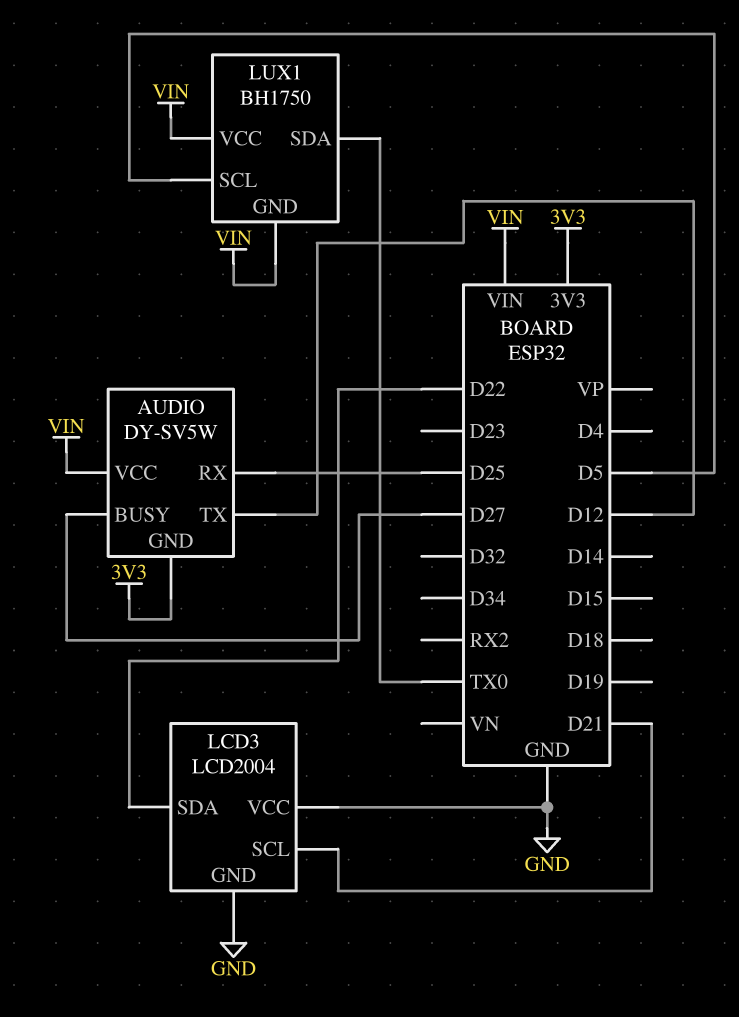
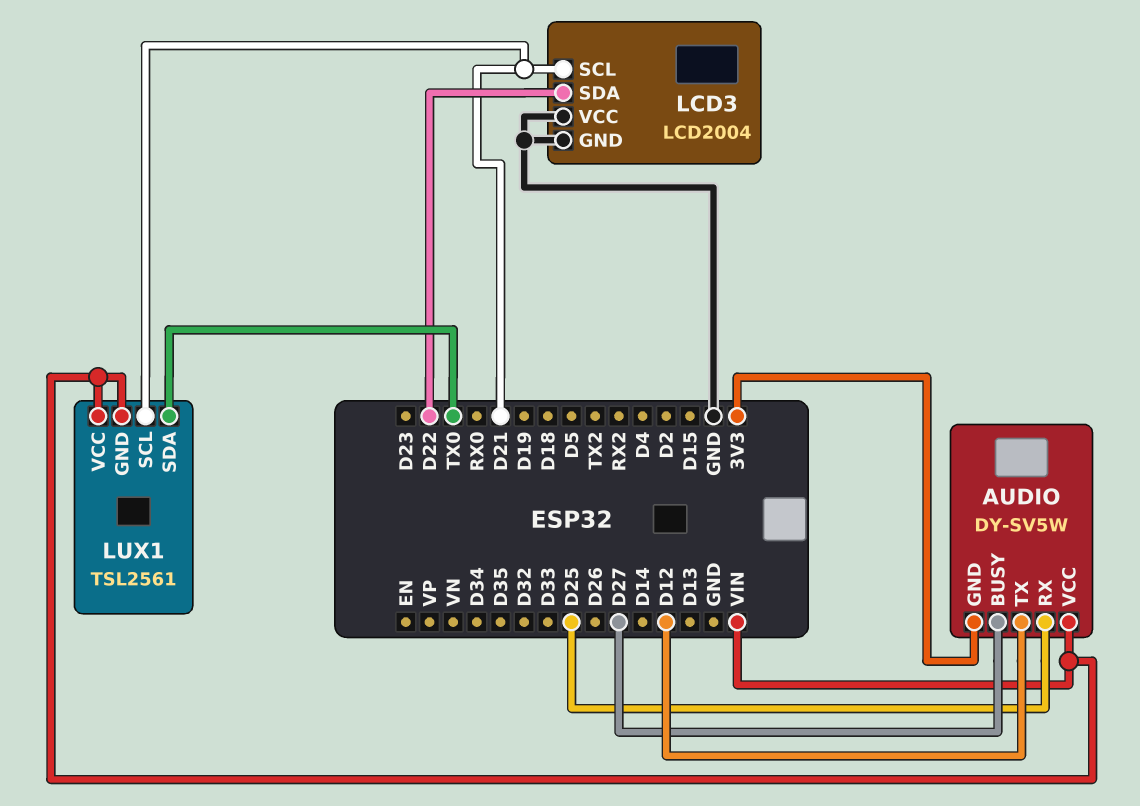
LUX1: BH1750 -> TSL2561
LUX1 pin SCL: D5 -> D21

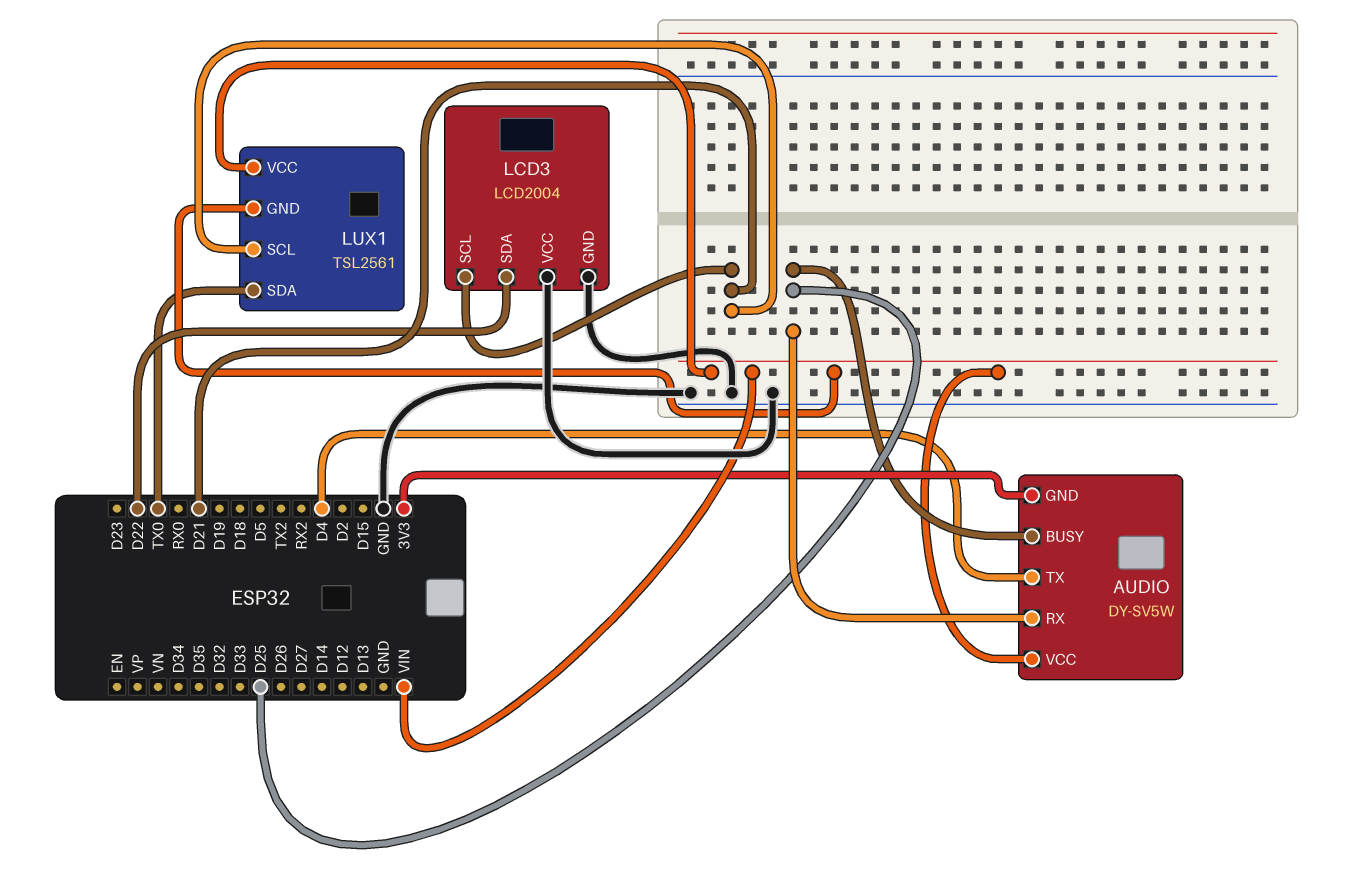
AUDIO pin BUSY: D27 -> D25
AUDIO pin TX: D12 -> D4

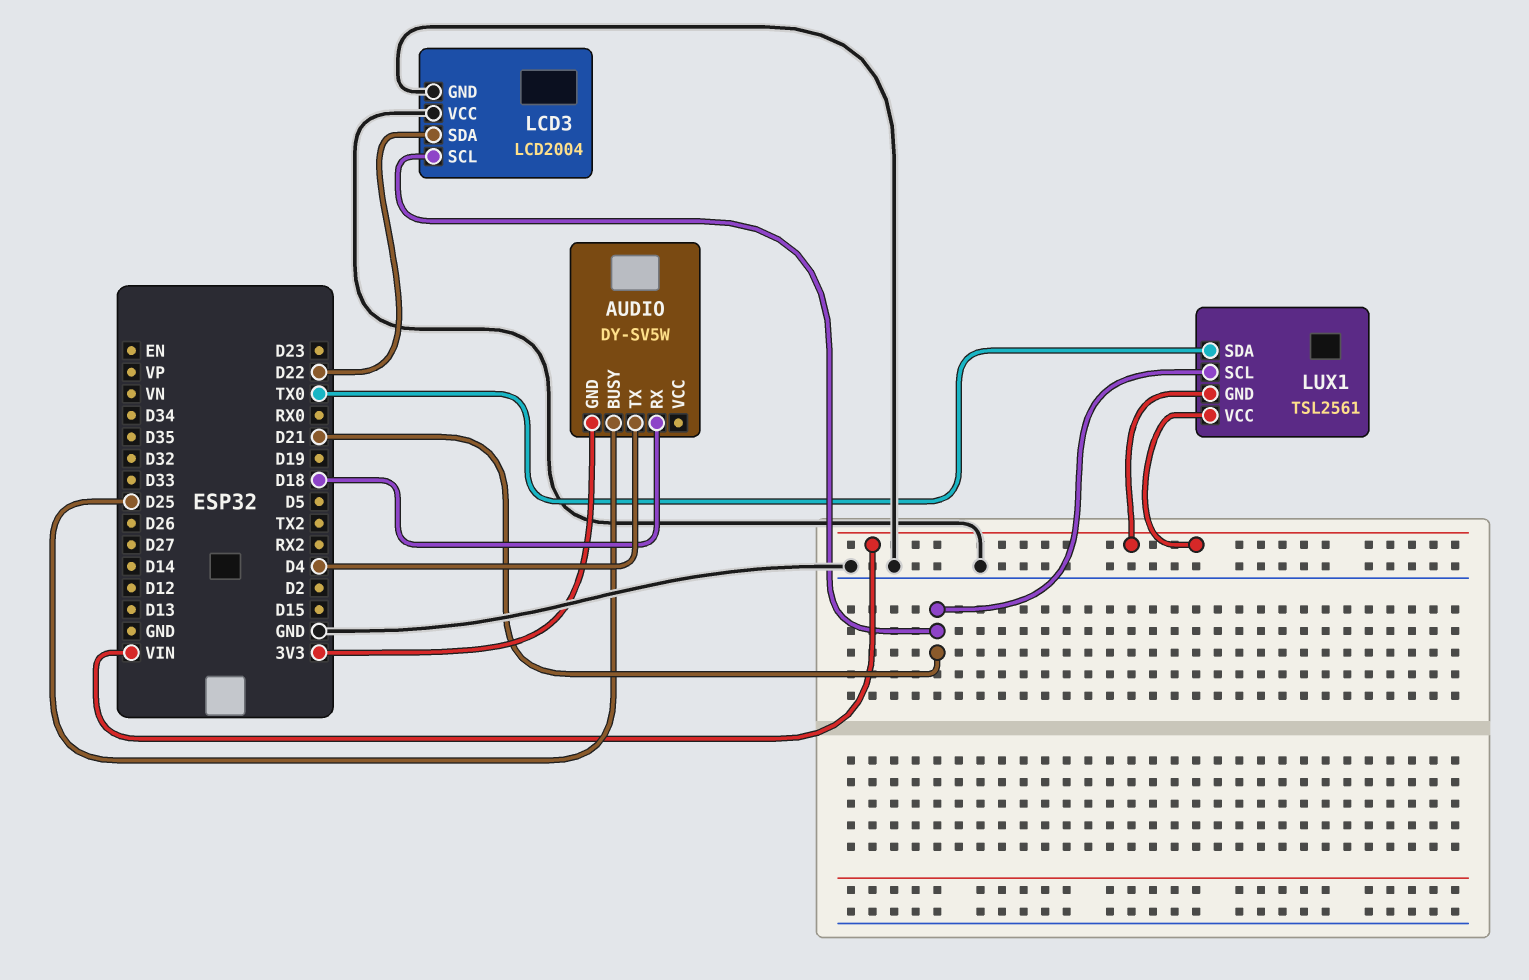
AUDIO pin RX: D25 -> D18
AUDIO pin VCC: VIN -> none

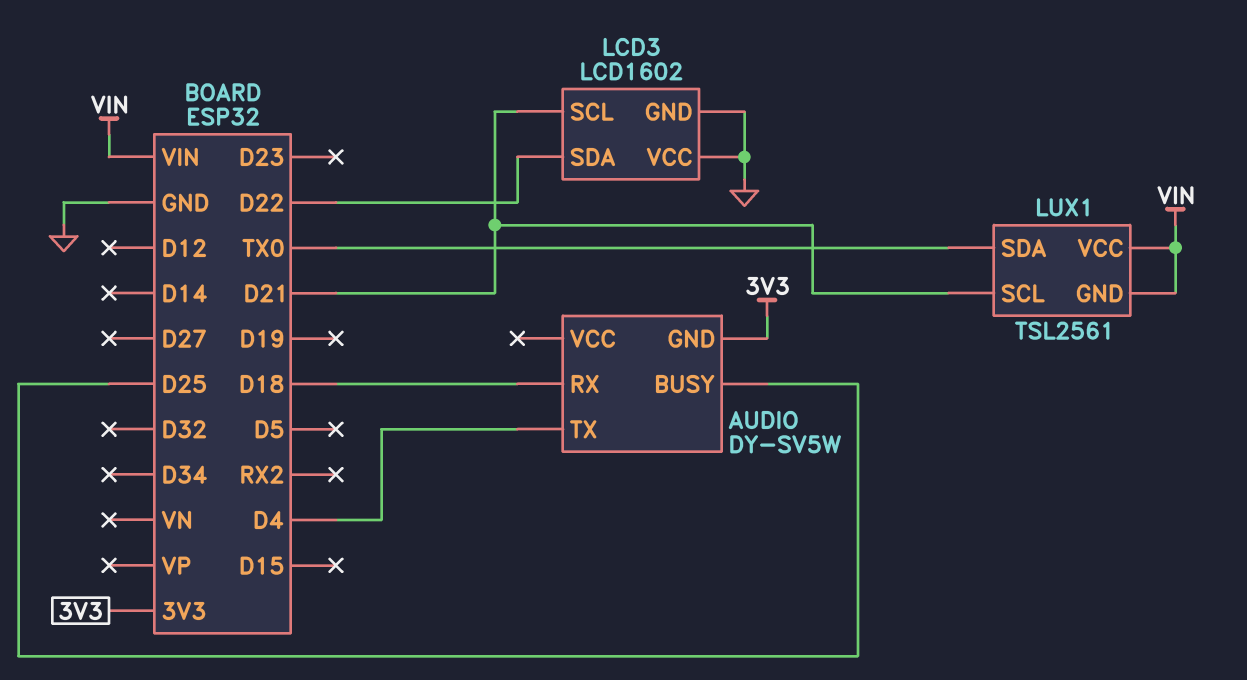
LCD3: LCD2004 -> LCD1602

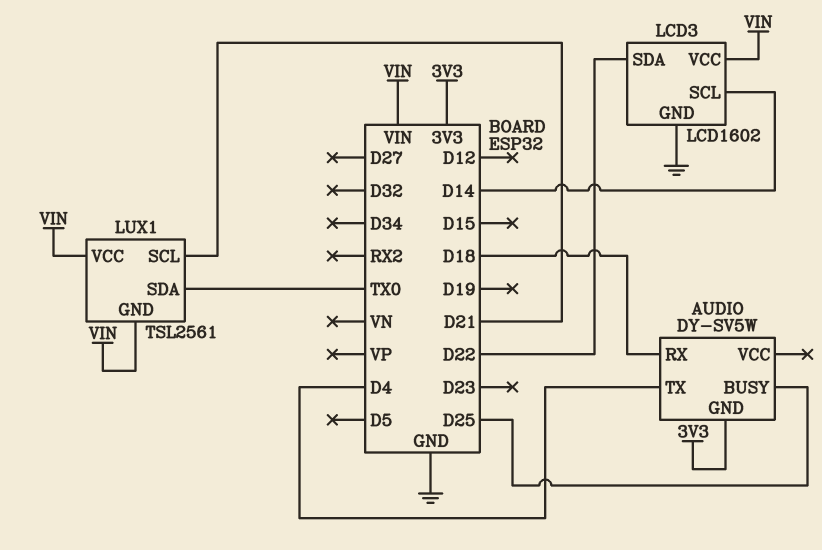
LCD3 pin SCL: D21 -> D14
LCD3 pin VCC: GND -> VIN

